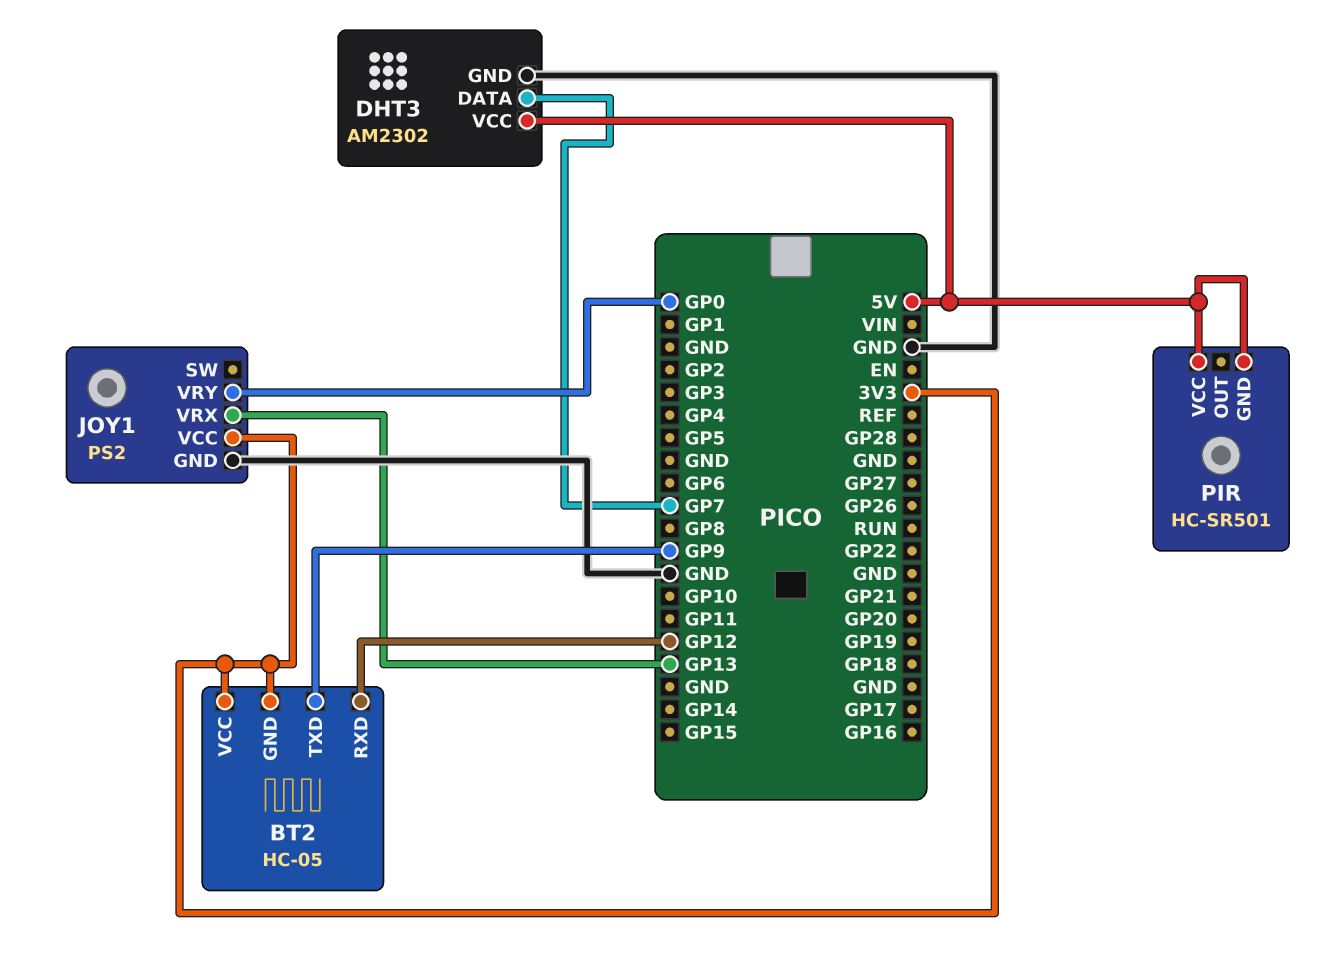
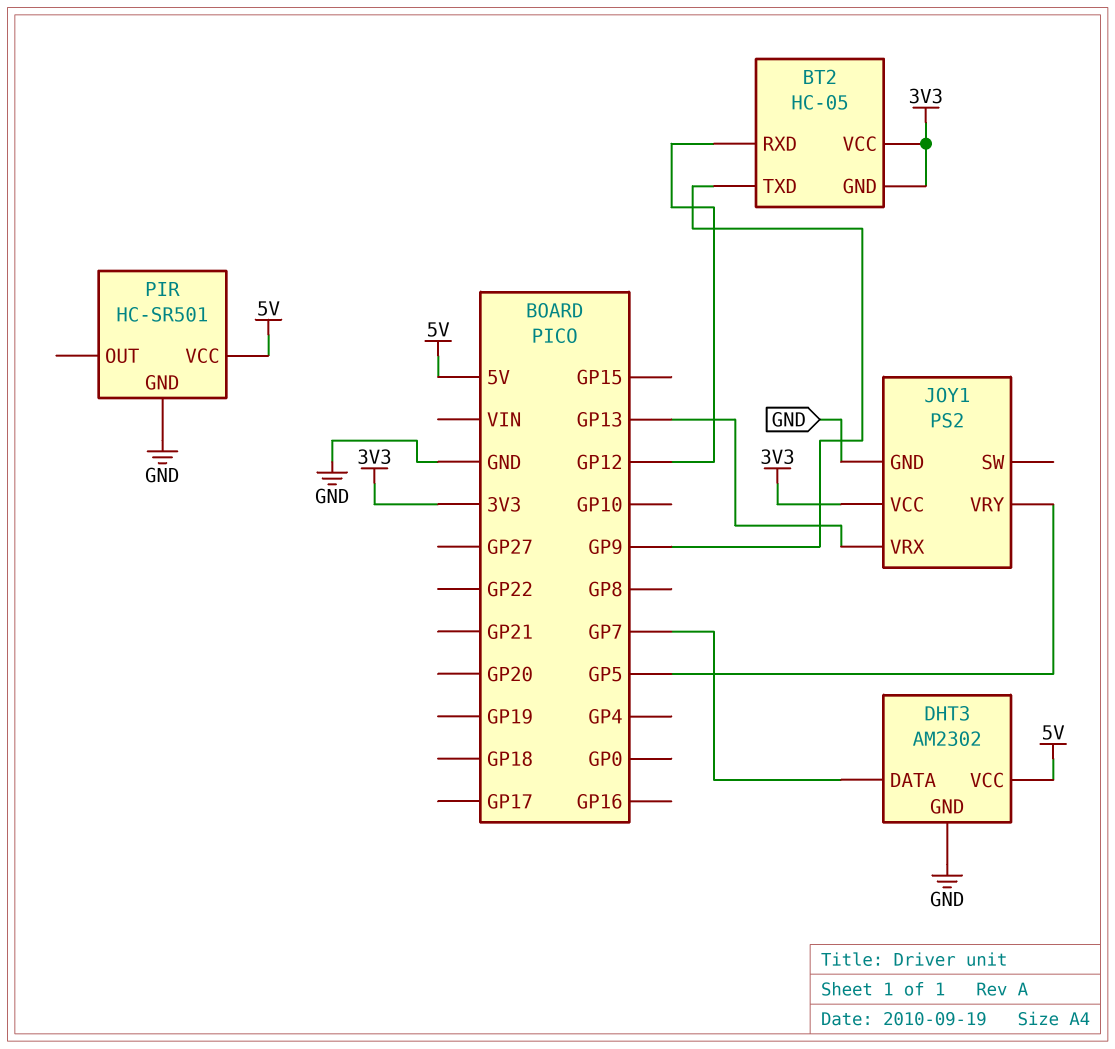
JOY1 pin VRY: GP0 -> GP5
PIR pin GND: 5V -> GND

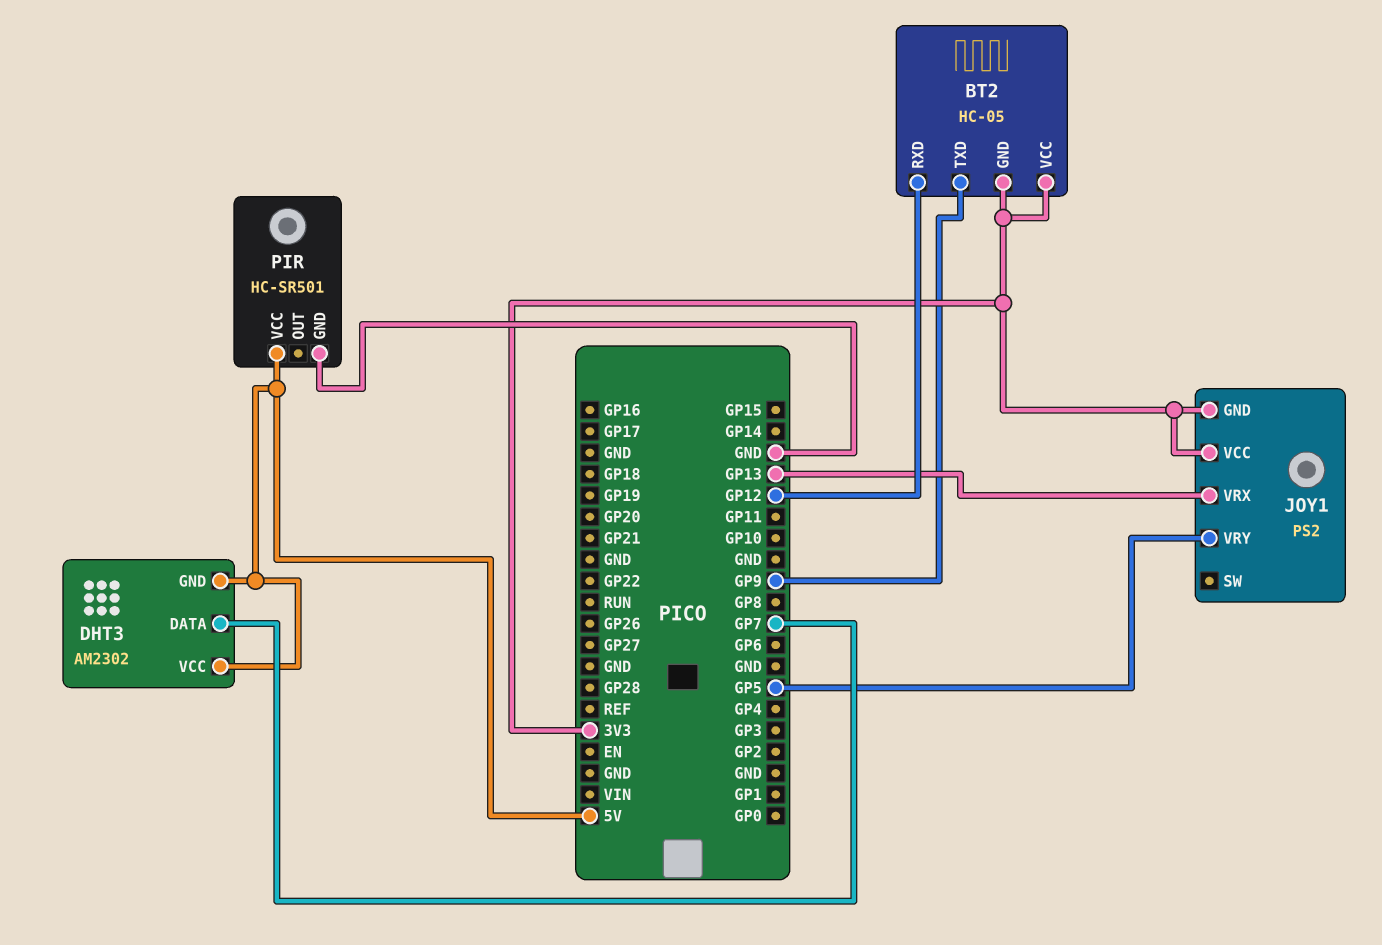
DHT3 pin GND: GND -> 5V
JOY1 pin GND: GND -> 3V3

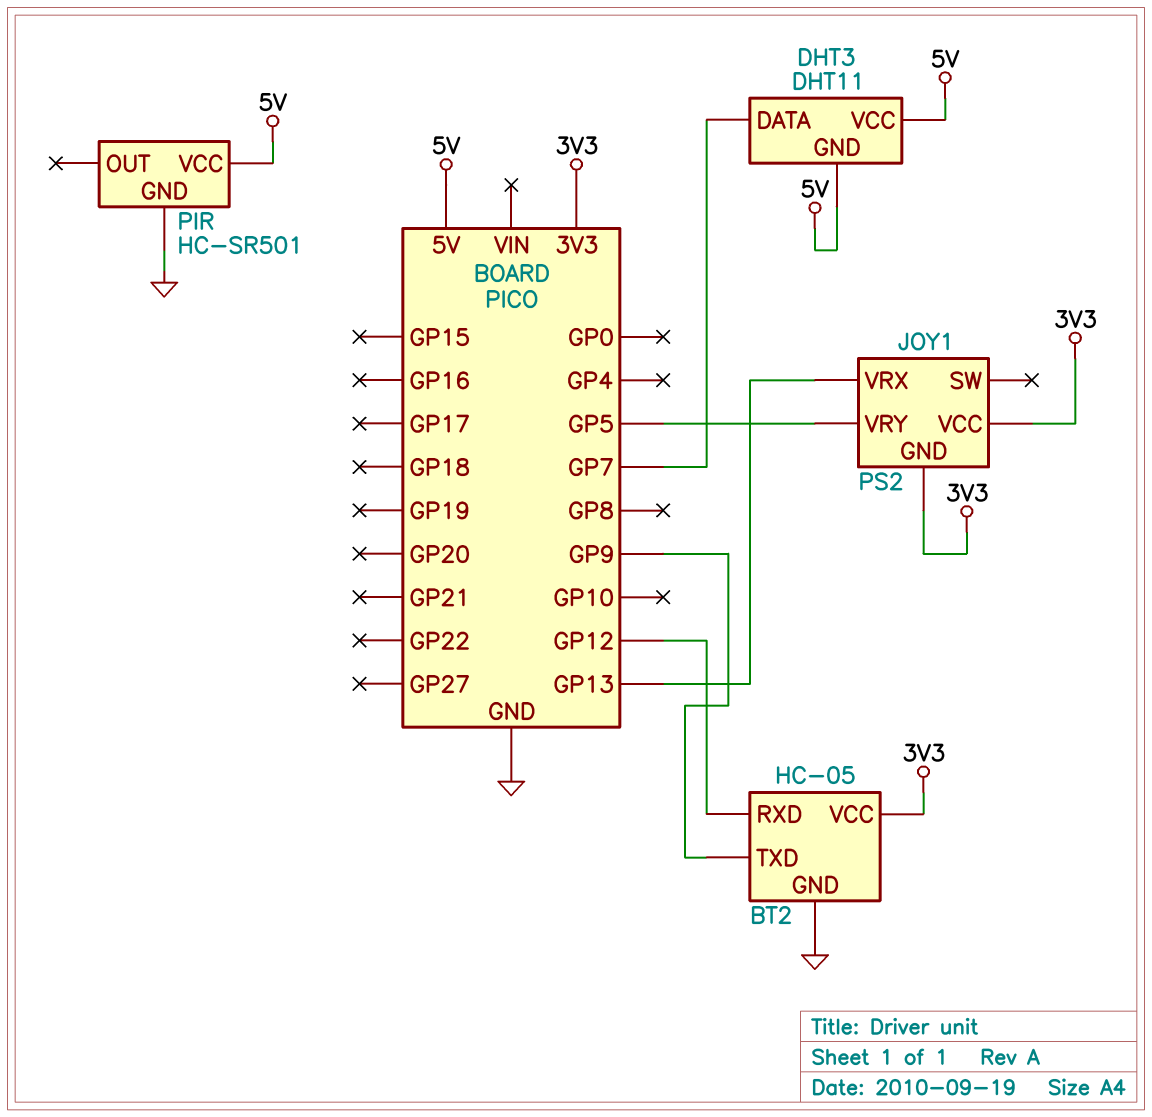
BT2 pin GND: 3V3 -> GND
DHT3: AM2302 -> DHT11

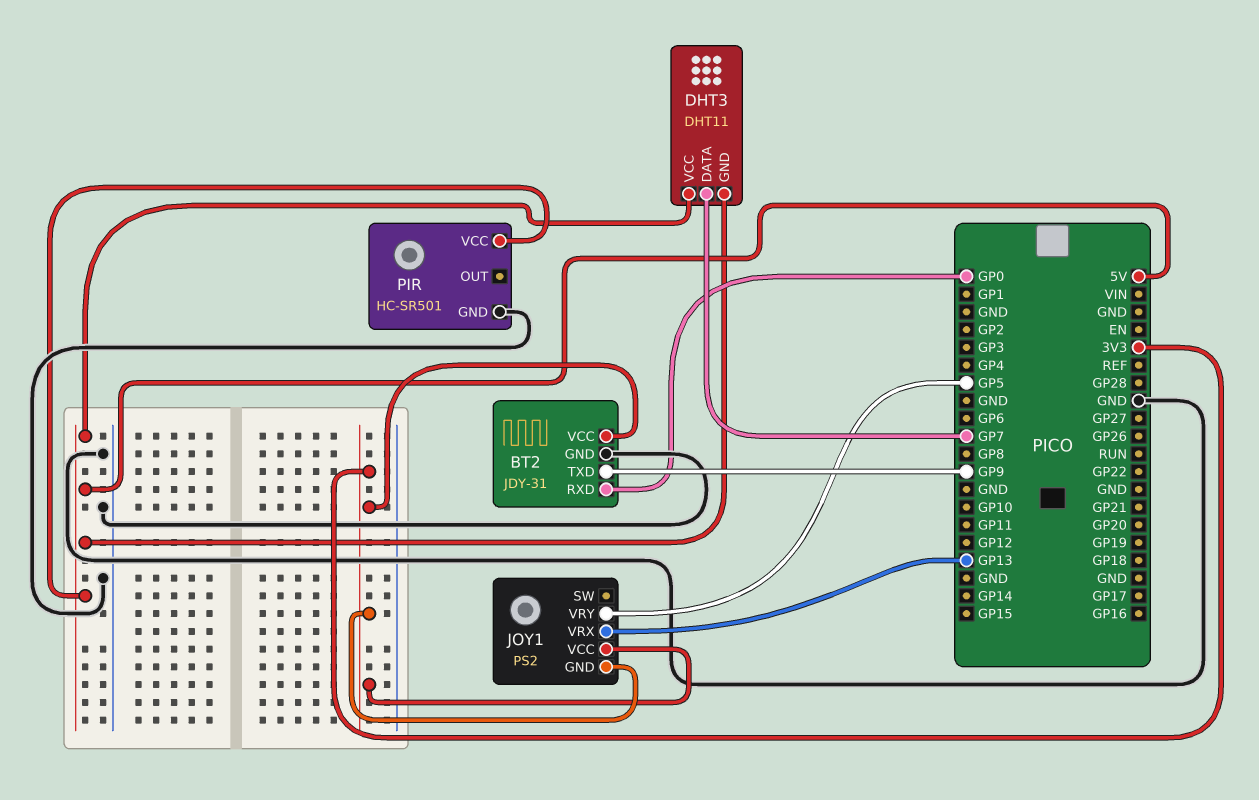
BT2: HC-05 -> JDY-31
BT2 pin RXD: GP12 -> GP0

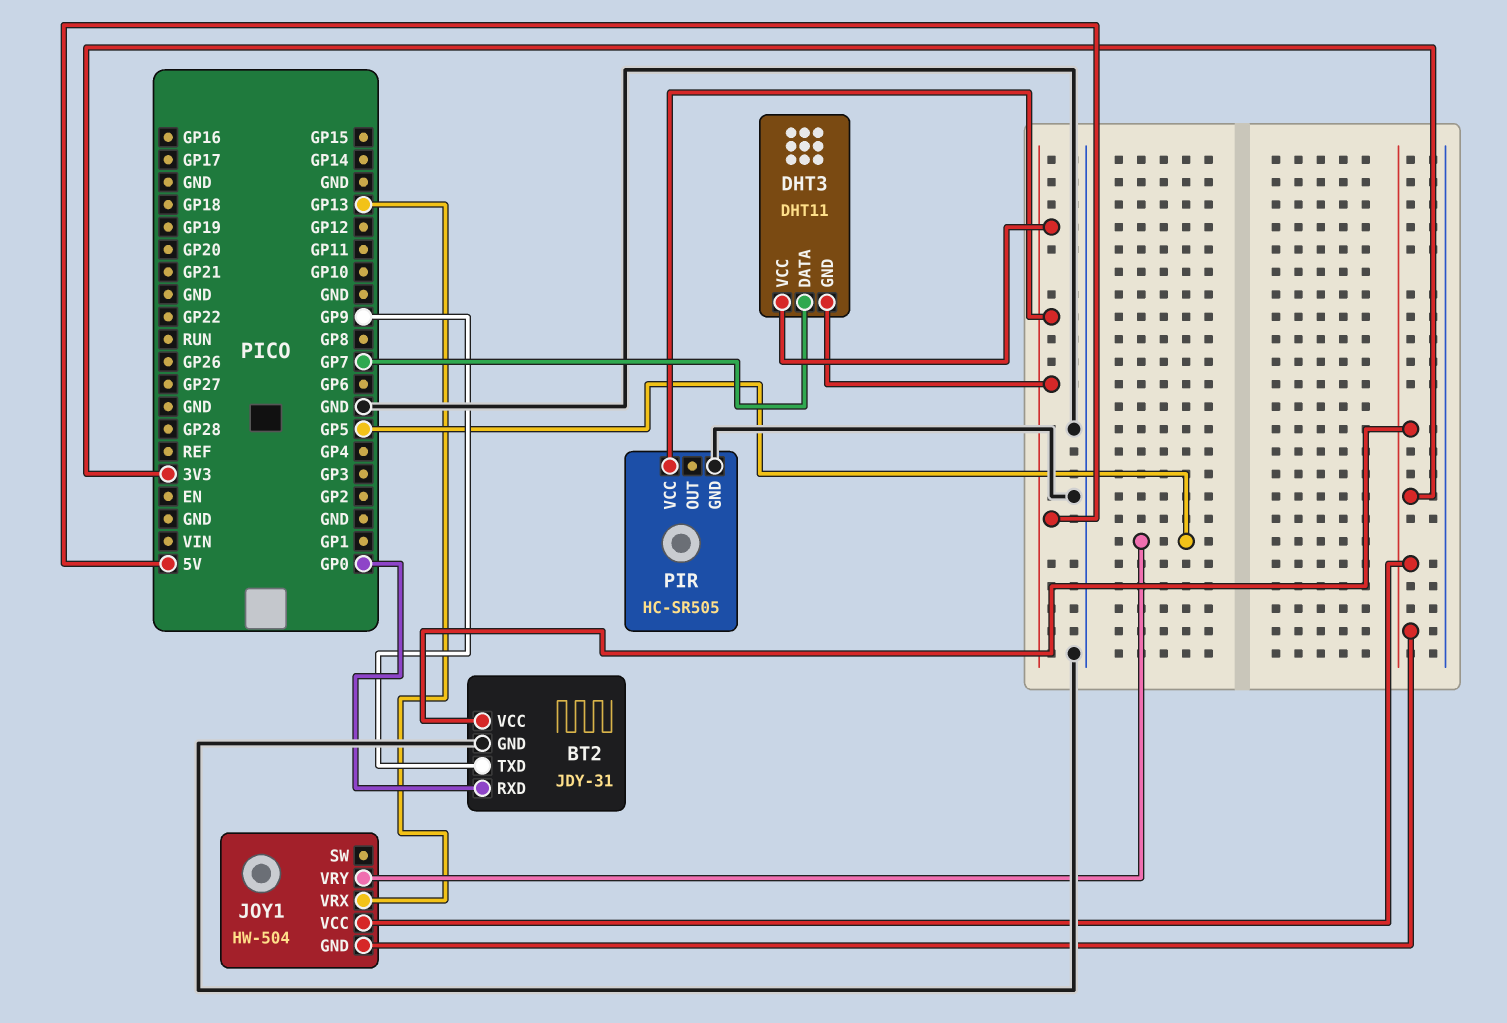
JOY1: PS2 -> HW-504
PIR: HC-SR501 -> HC-SR505

